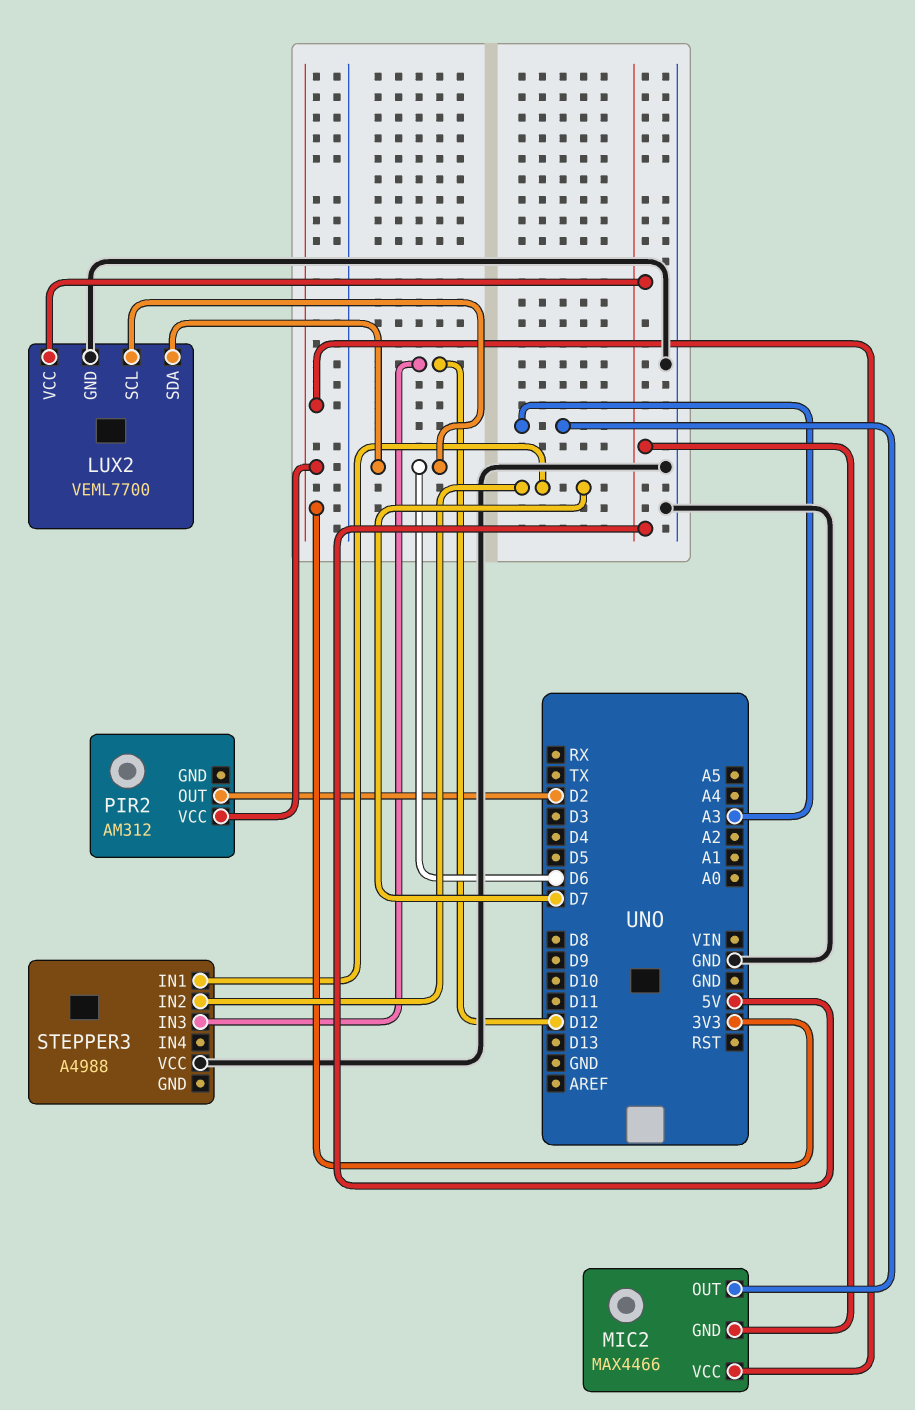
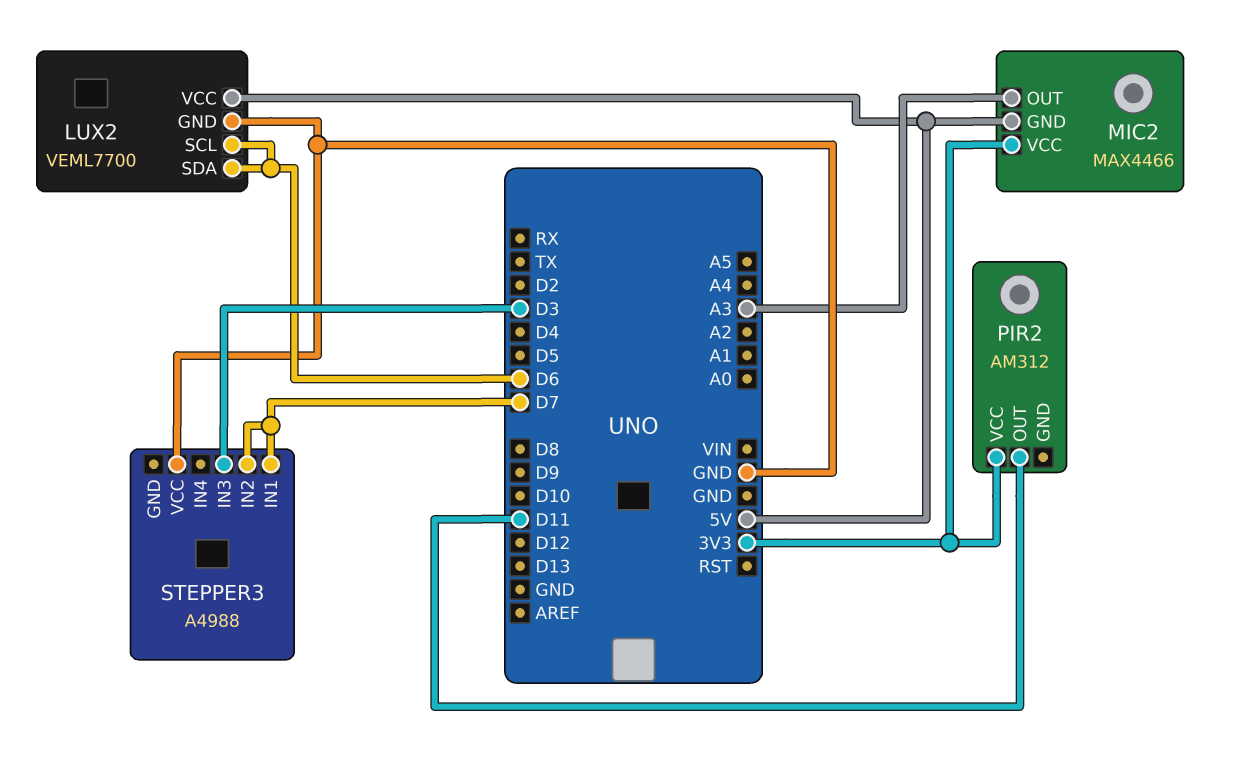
PIR2 pin OUT: D2 -> D11
STEPPER3 pin IN3: D12 -> D3

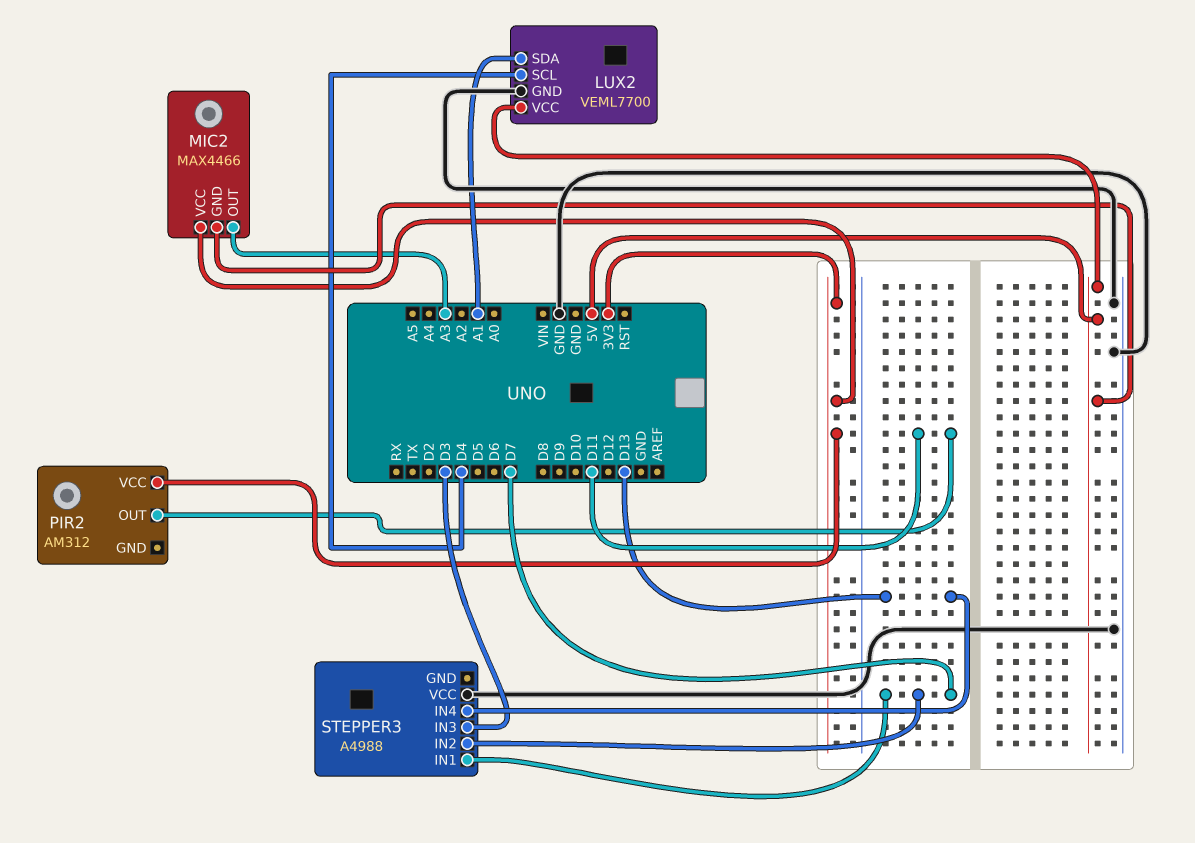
LUX2 pin SCL: D6 -> D4
LUX2 pin SDA: D6 -> A1
STEPPER3 pin IN4: none -> D13

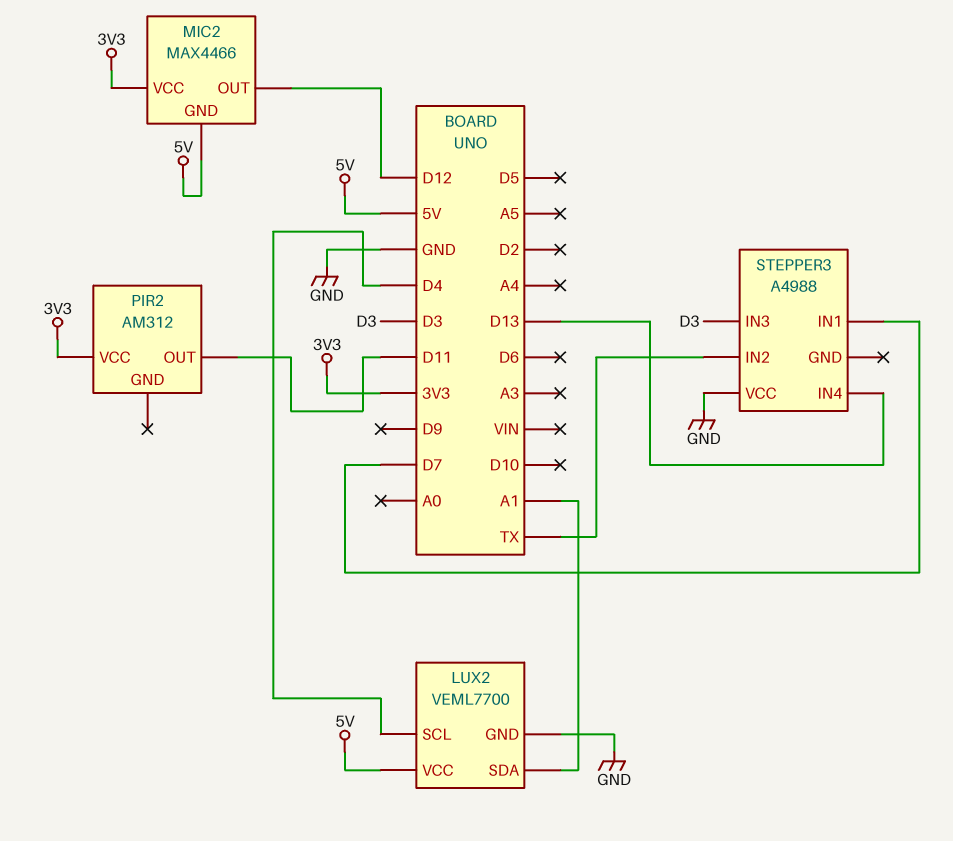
MIC2 pin OUT: A3 -> D12
STEPPER3 pin IN2: D7 -> TX

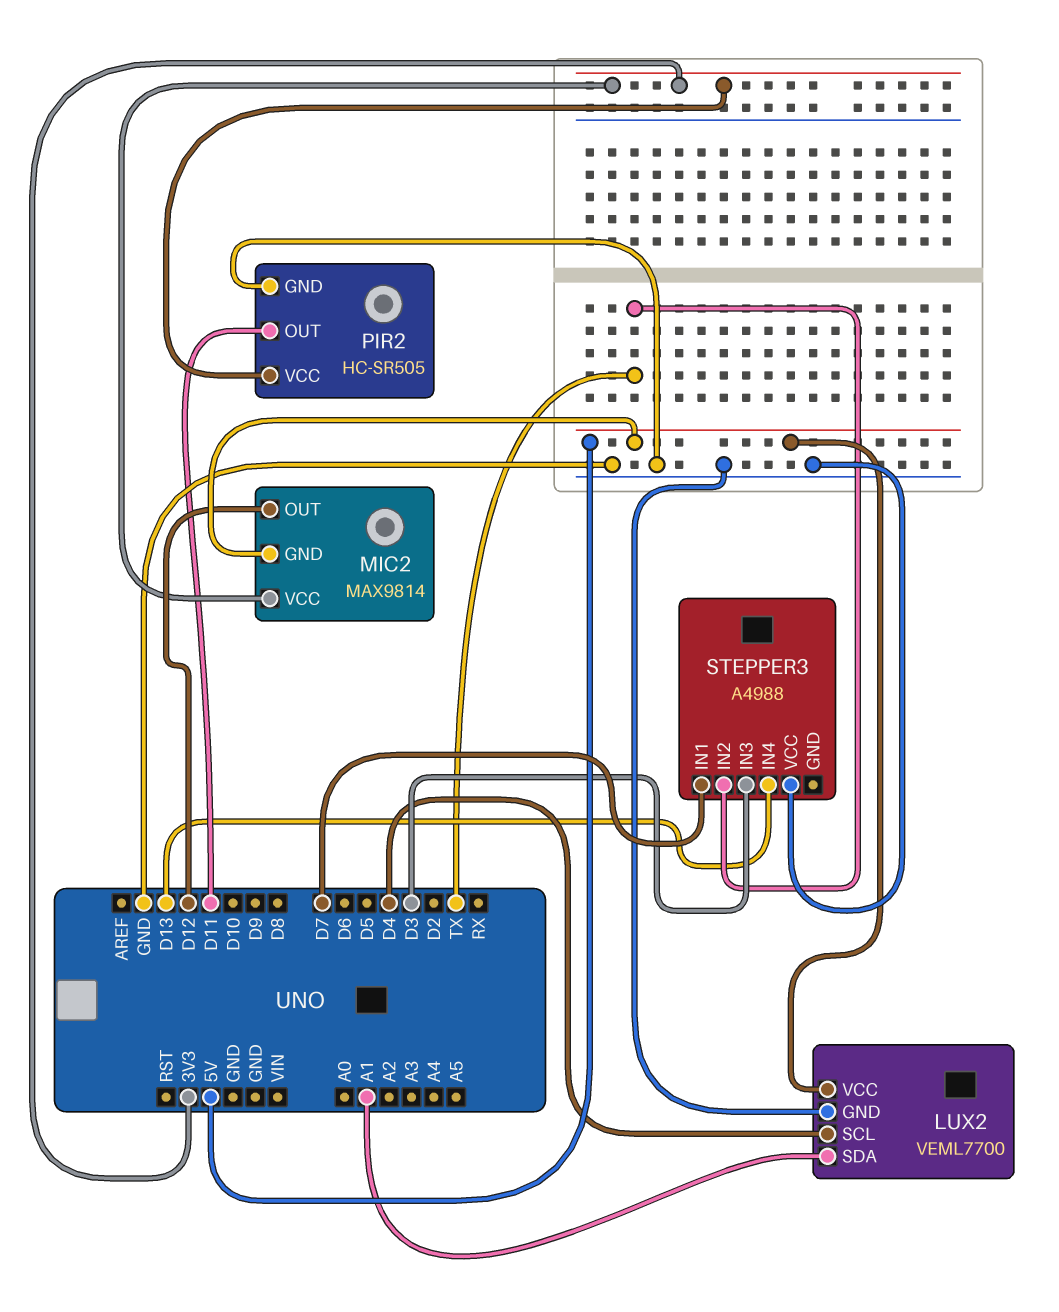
MIC2: MAX4466 -> MAX9814
PIR2: AM312 -> HC-SR505
PIR2 pin GND: none -> GND

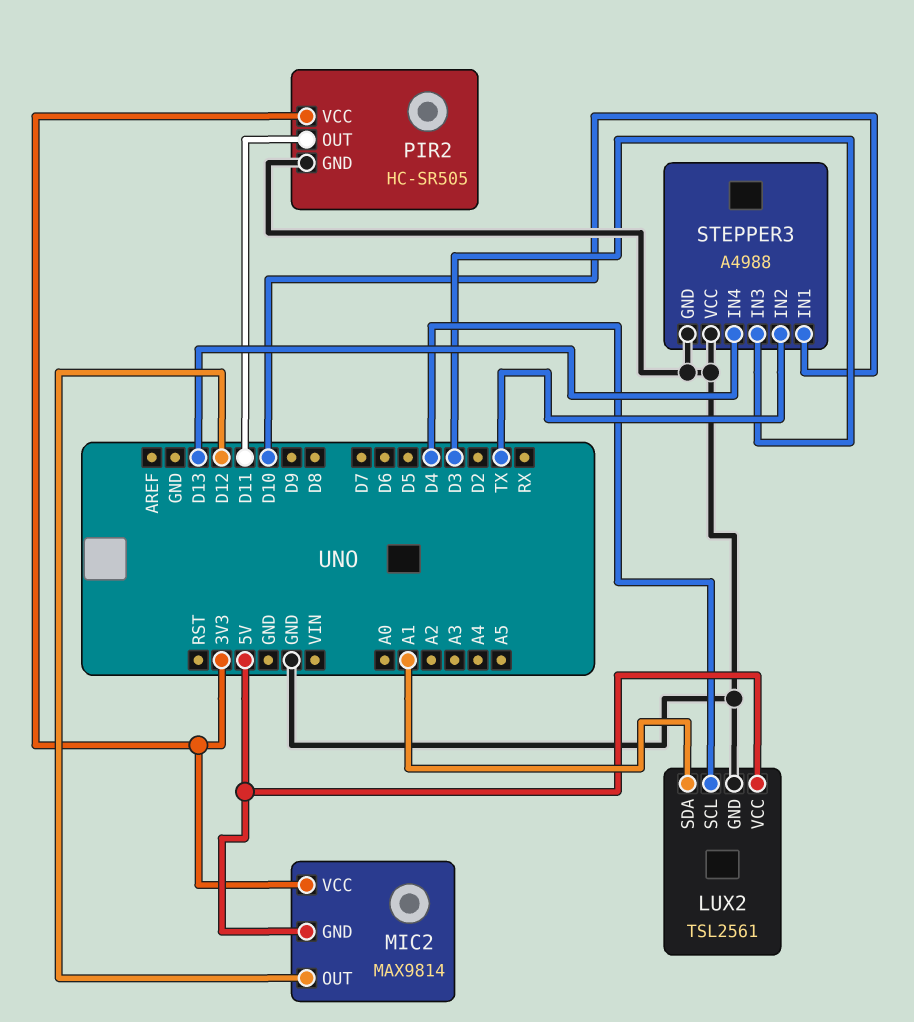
LUX2: VEML7700 -> TSL2561
STEPPER3 pin GND: none -> GND
STEPPER3 pin IN1: D7 -> D10

